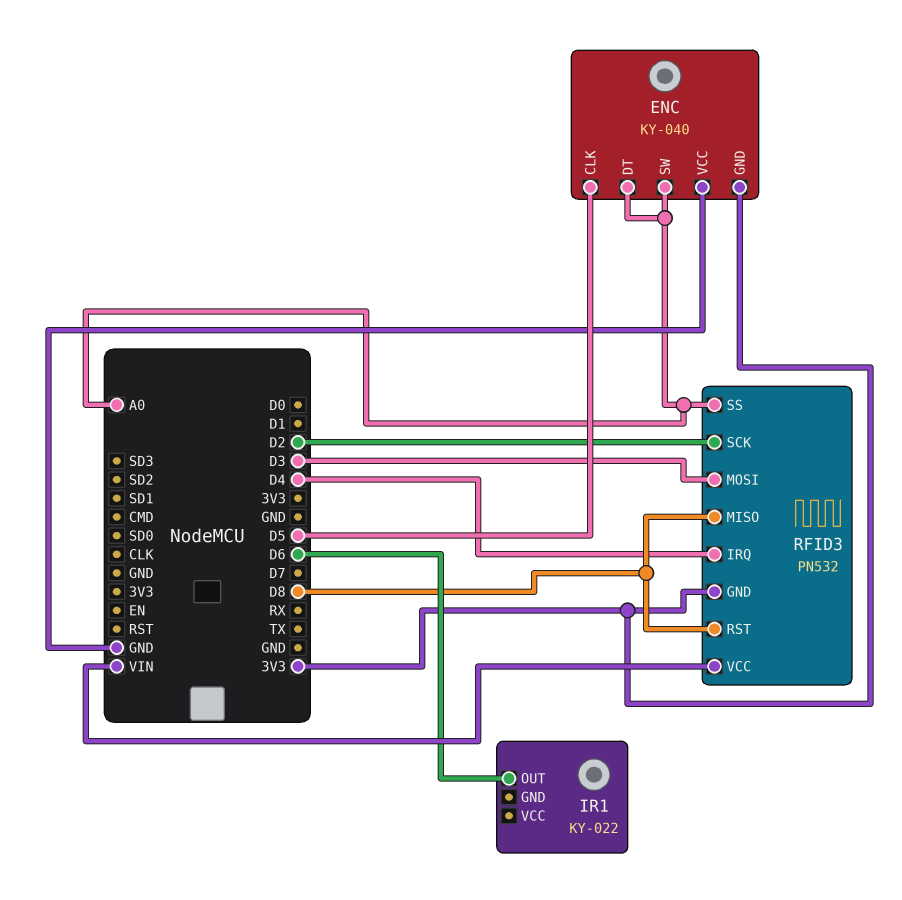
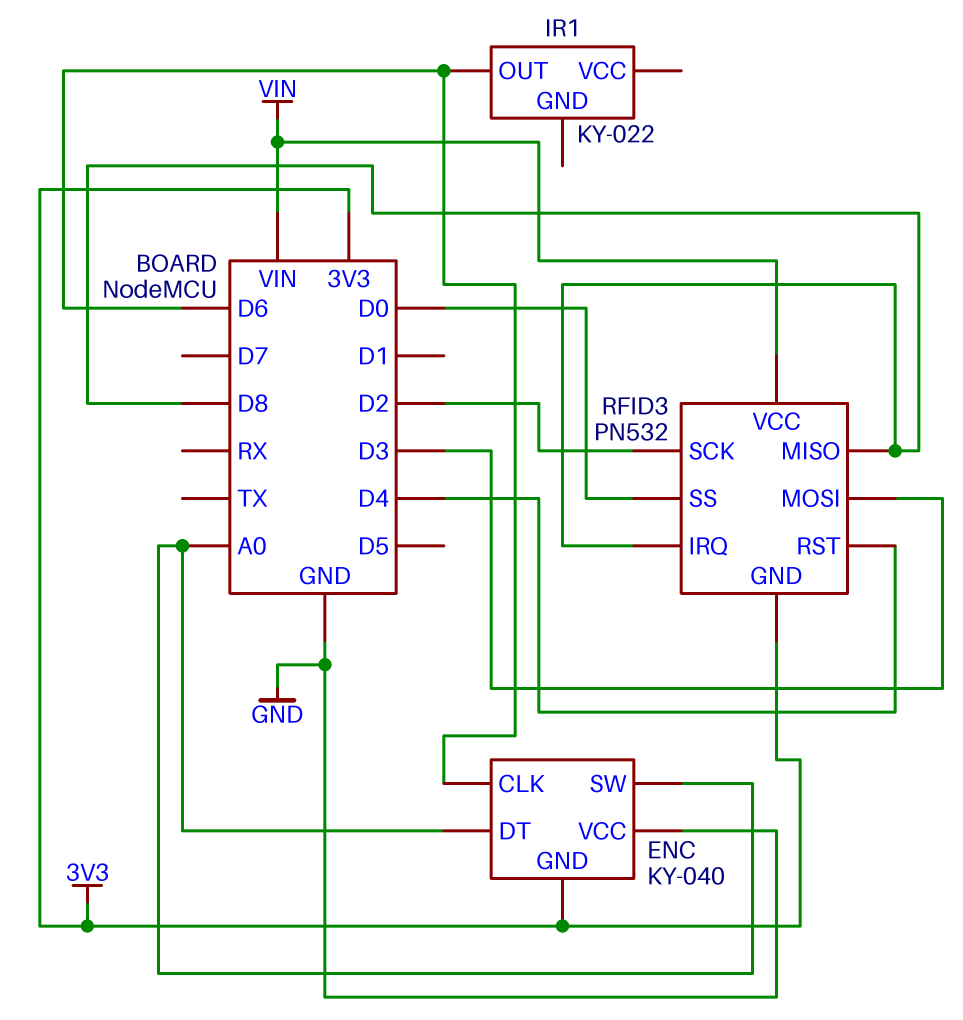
ENC pin CLK: D5 -> D6
RFID3 pin IRQ: D4 -> D8
RFID3 pin RST: D8 -> D4
RFID3 pin SS: A0 -> D0

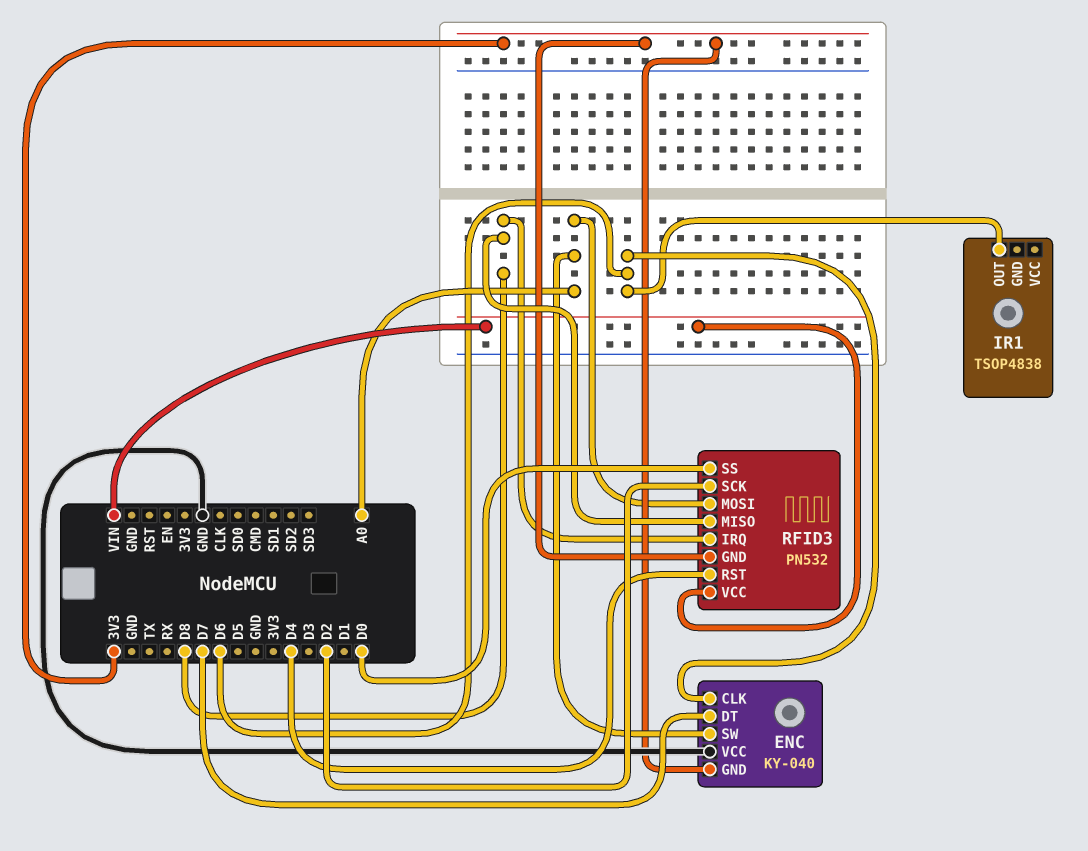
ENC pin DT: A0 -> D7
IR1: KY-022 -> TSOP4838
RFID3 pin MOSI: D3 -> A0

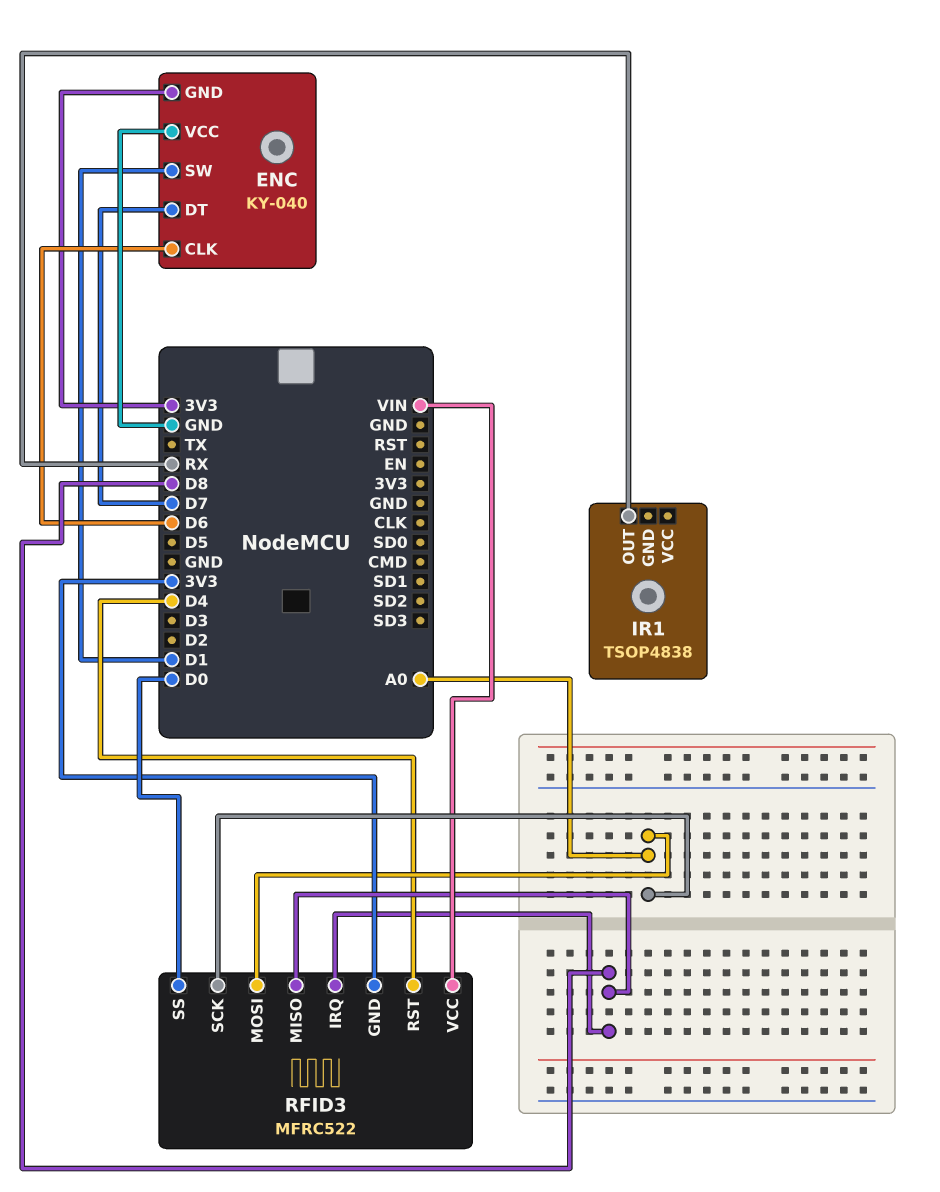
ENC pin SW: A0 -> D1
IR1 pin OUT: D6 -> RX
RFID3: PN532 -> MFRC522
RFID3 pin SCK: D2 -> A0

